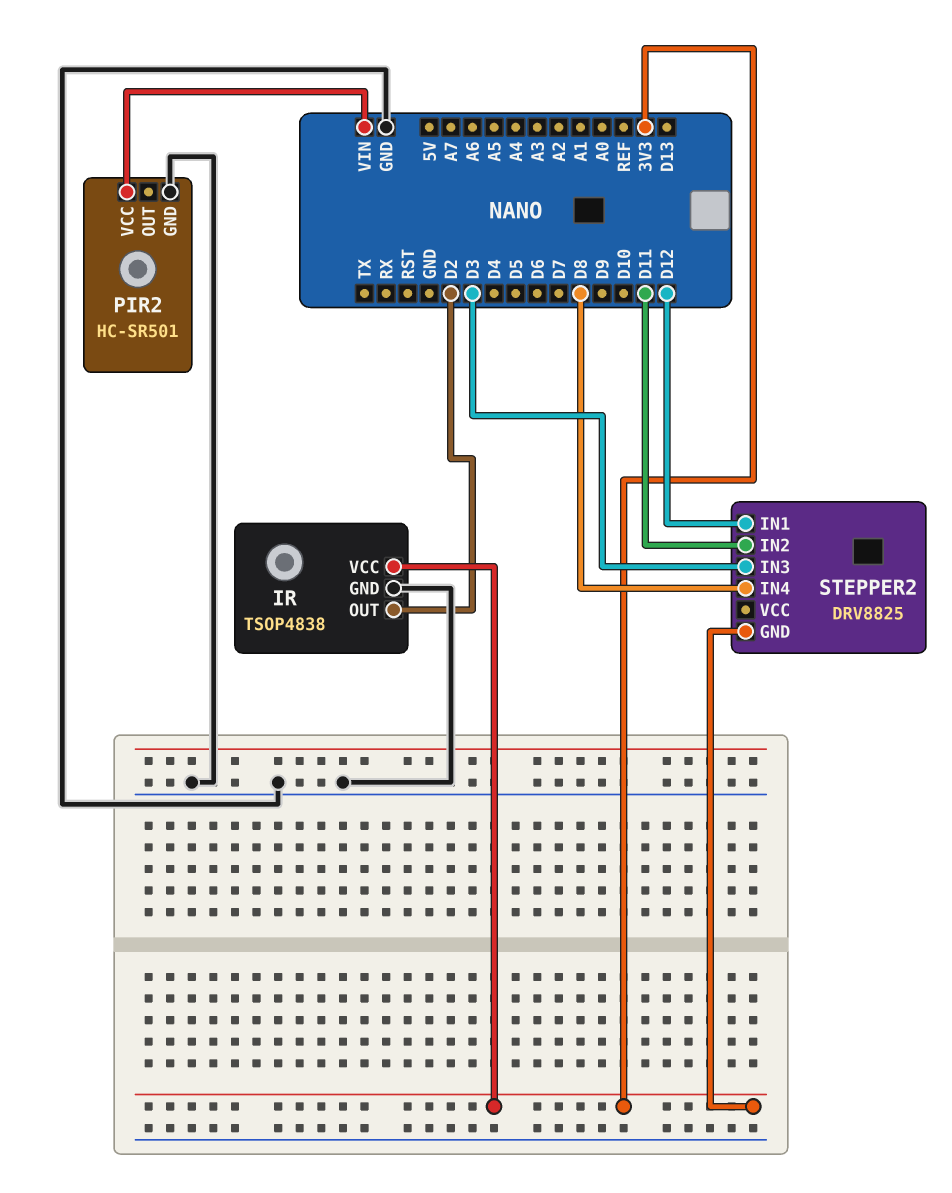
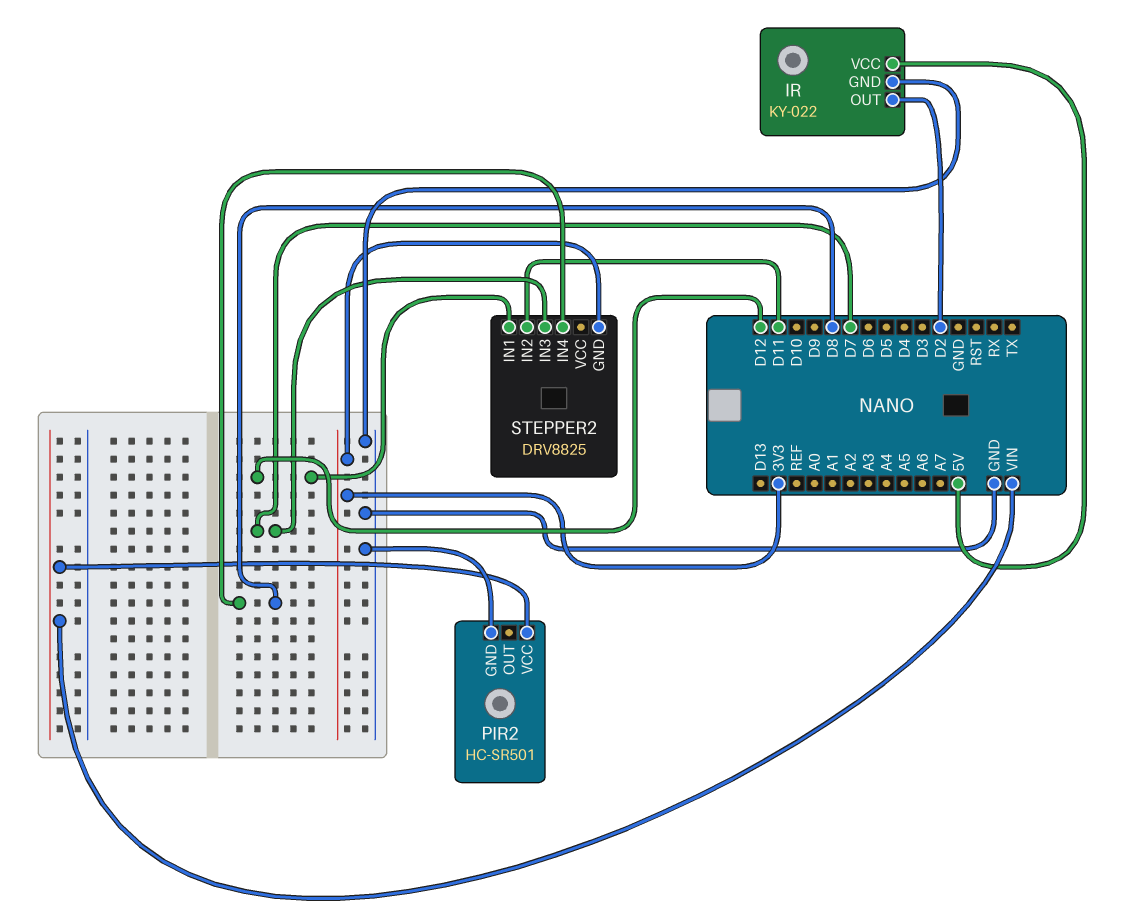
IR: TSOP4838 -> KY-022
IR pin VCC: 3V3 -> 5V
STEPPER2 pin IN3: D3 -> D7

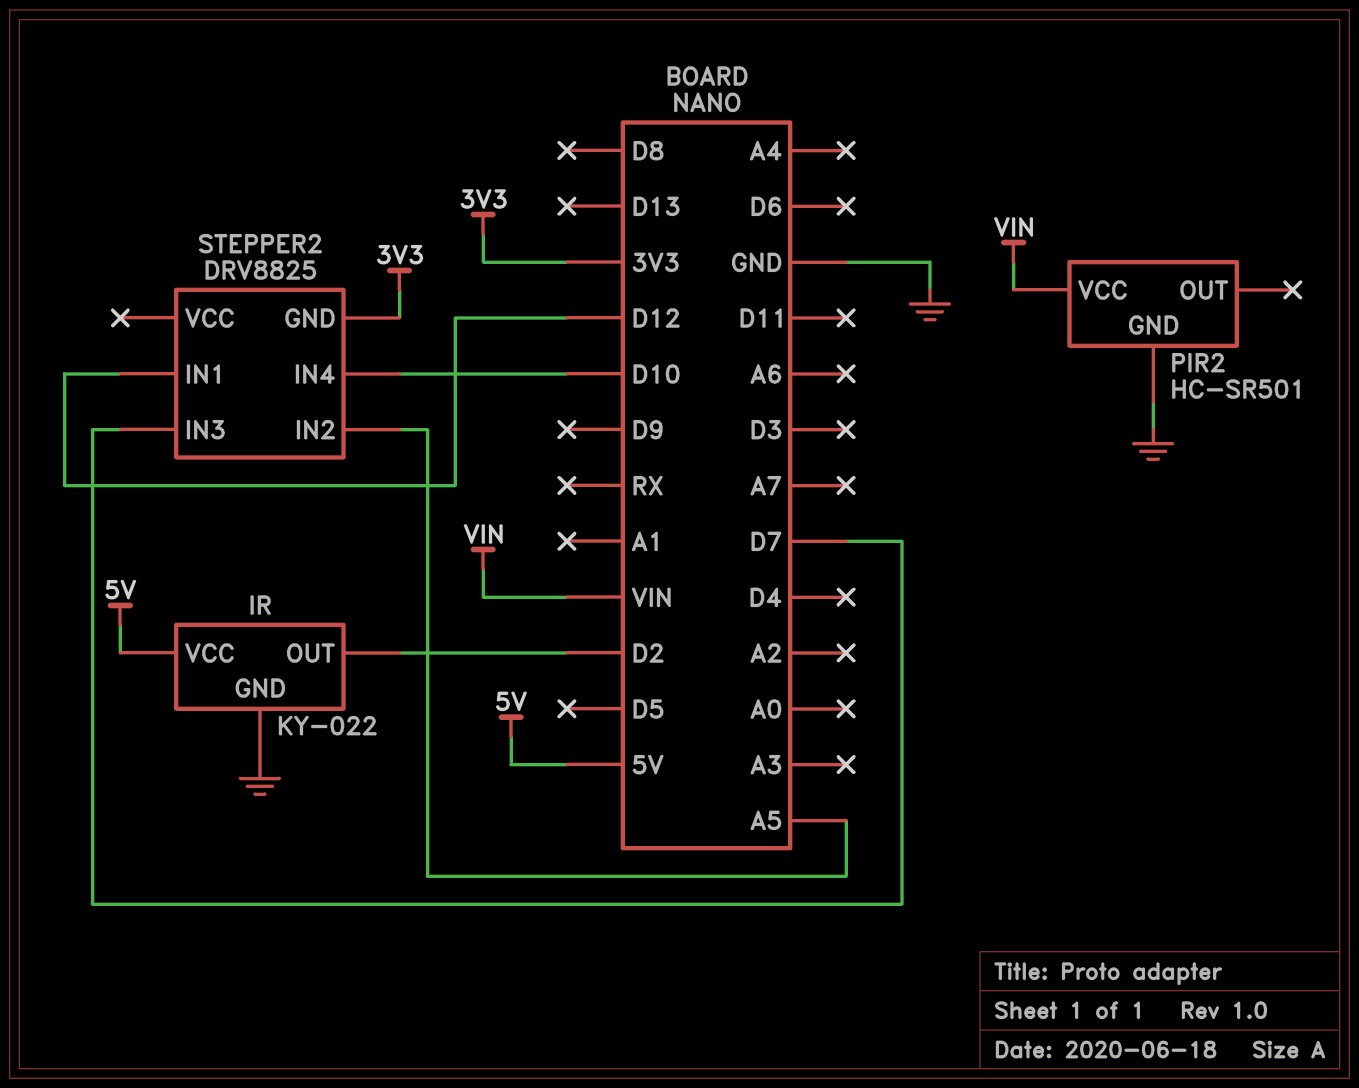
STEPPER2 pin IN2: D11 -> A5
STEPPER2 pin IN4: D8 -> D10

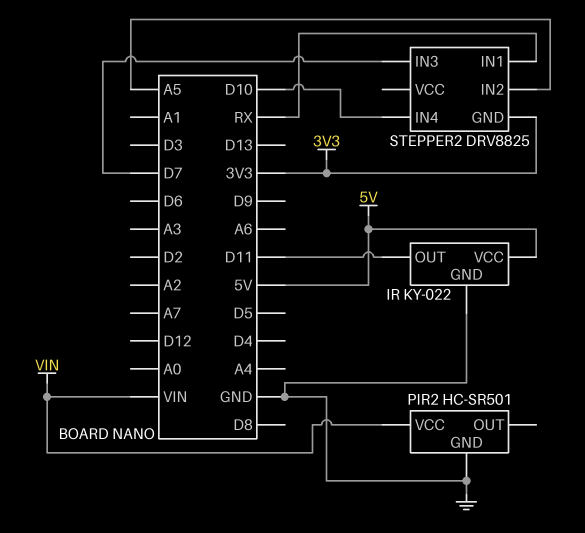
IR pin OUT: D2 -> D11
STEPPER2 pin IN1: D12 -> RX

